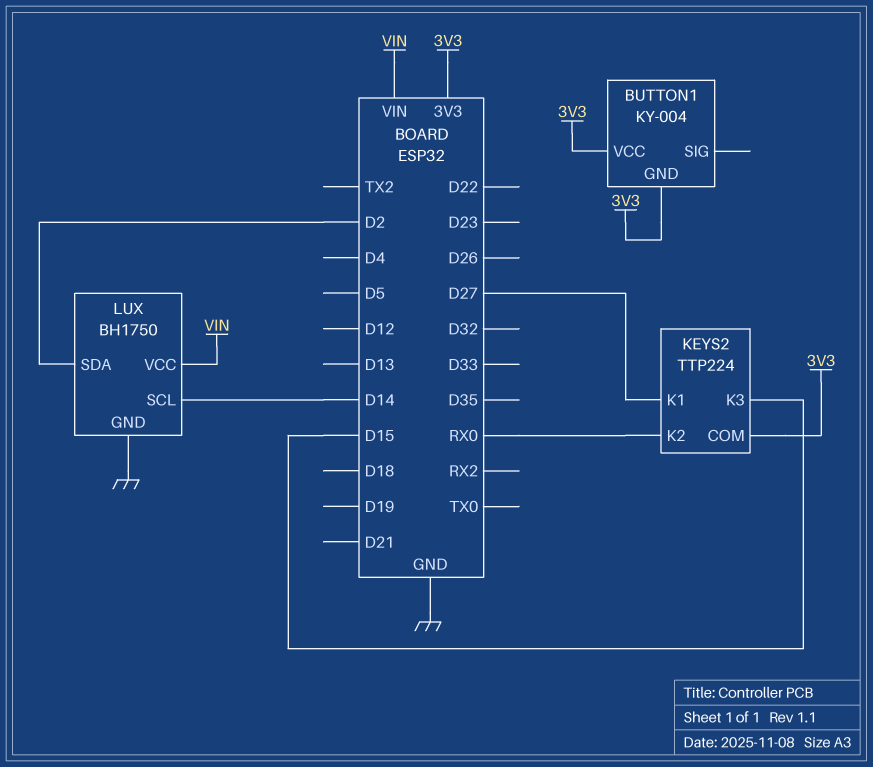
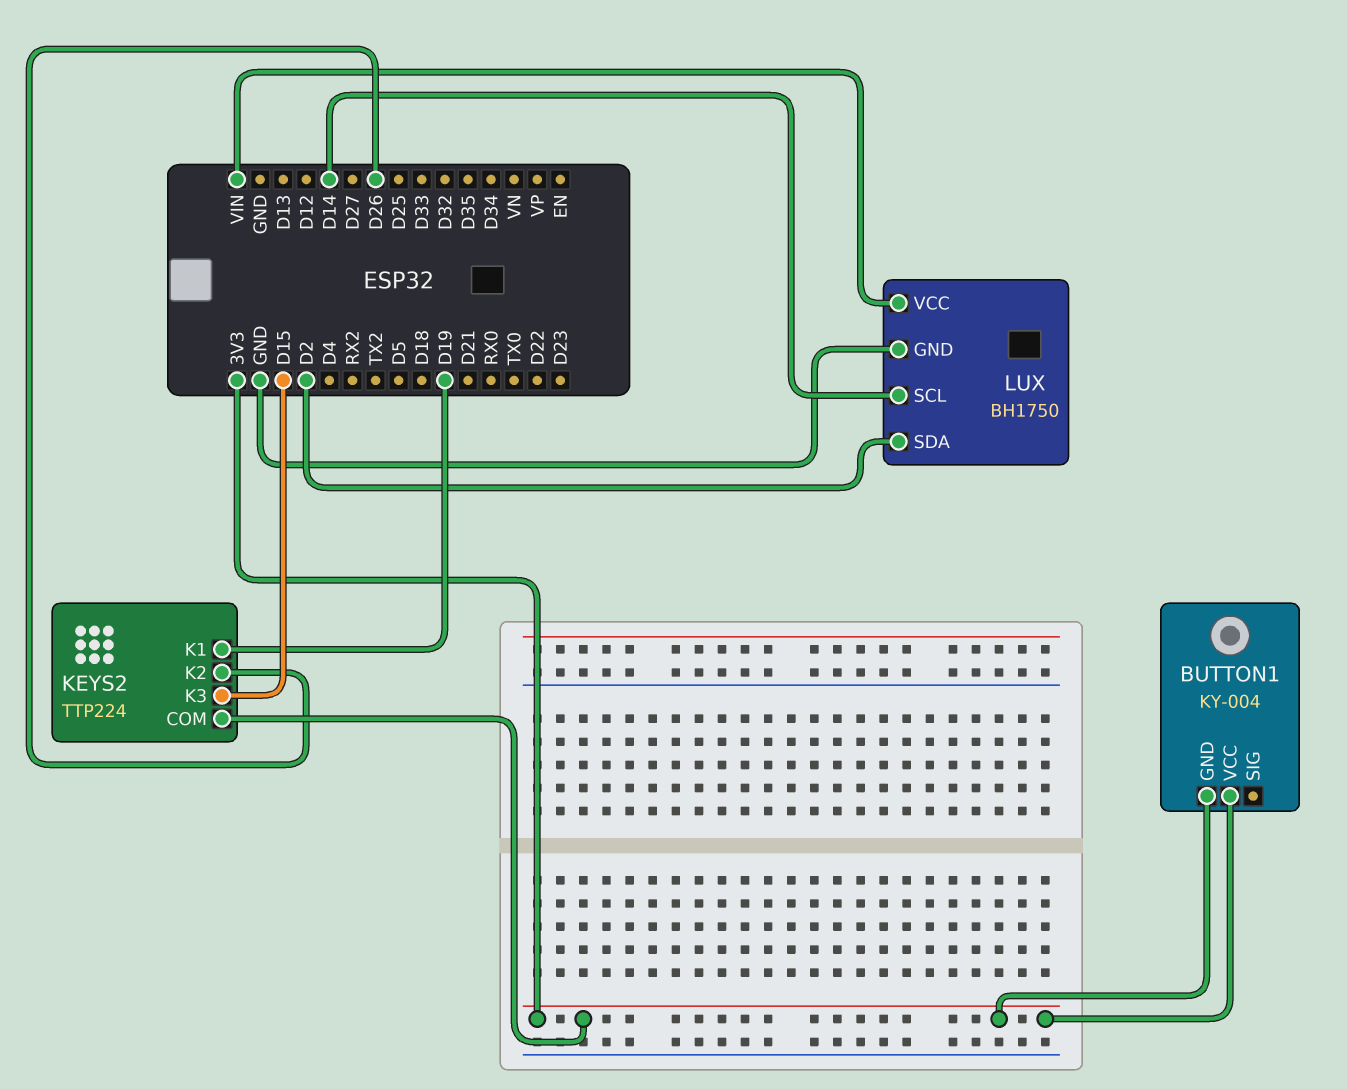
KEYS2 pin K1: D27 -> D19
KEYS2 pin K2: RX0 -> D26

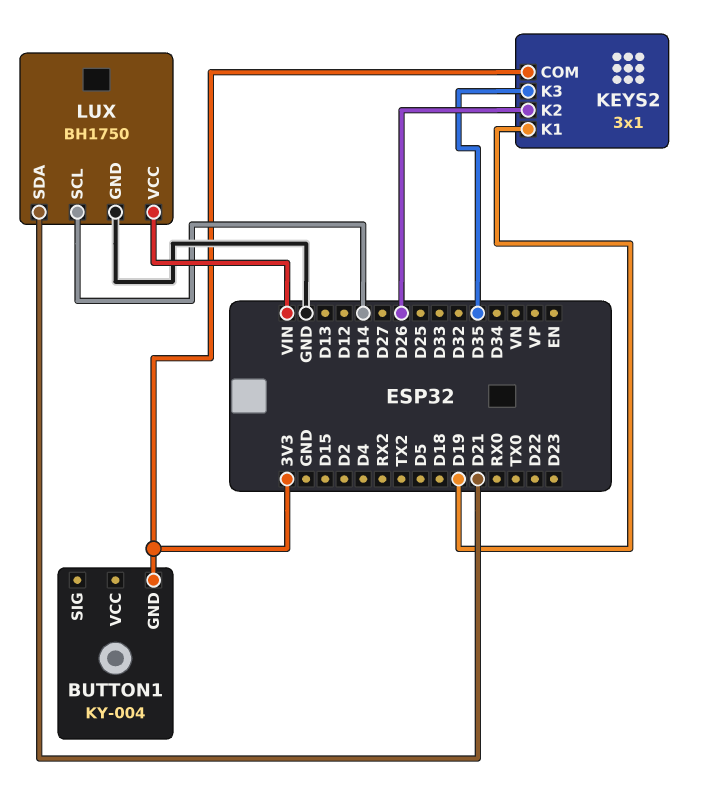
BUTTON1 pin VCC: 3V3 -> none
KEYS2: TTP224 -> 3x1
KEYS2 pin K3: D15 -> D35
LUX pin SDA: D2 -> D21

